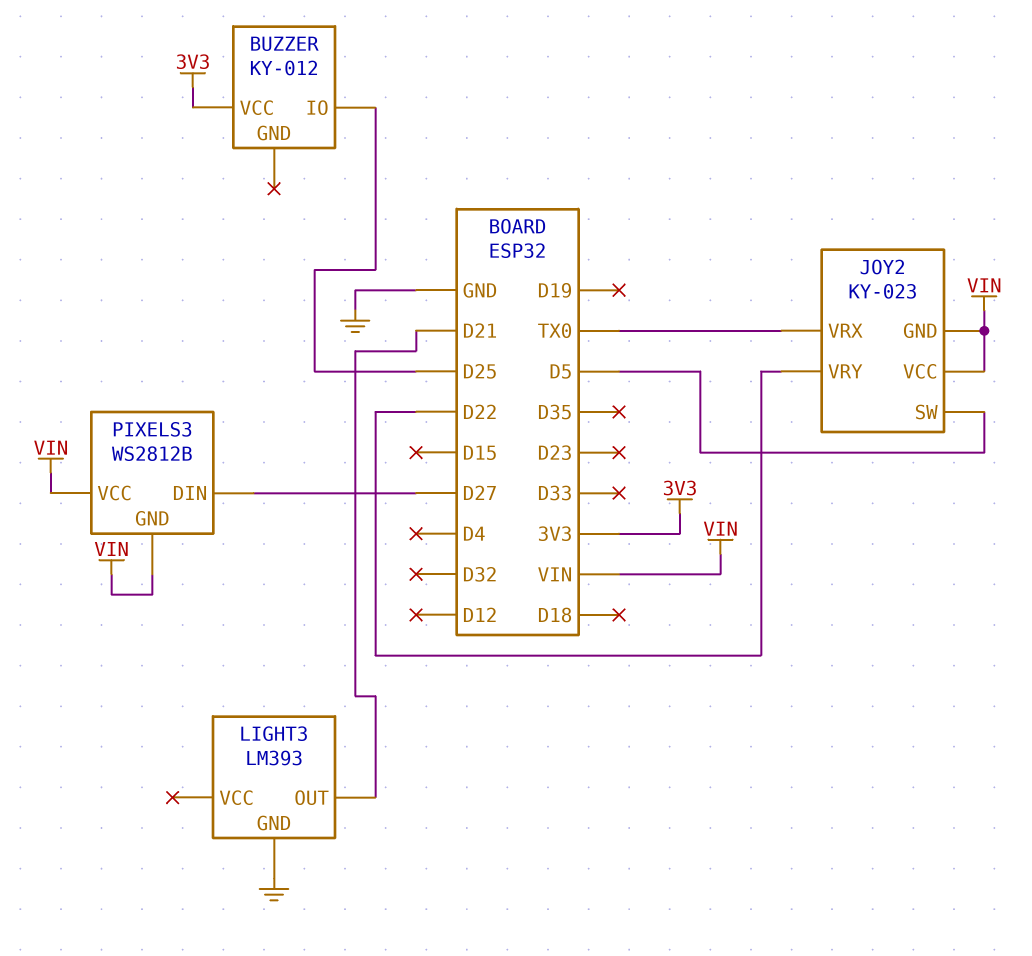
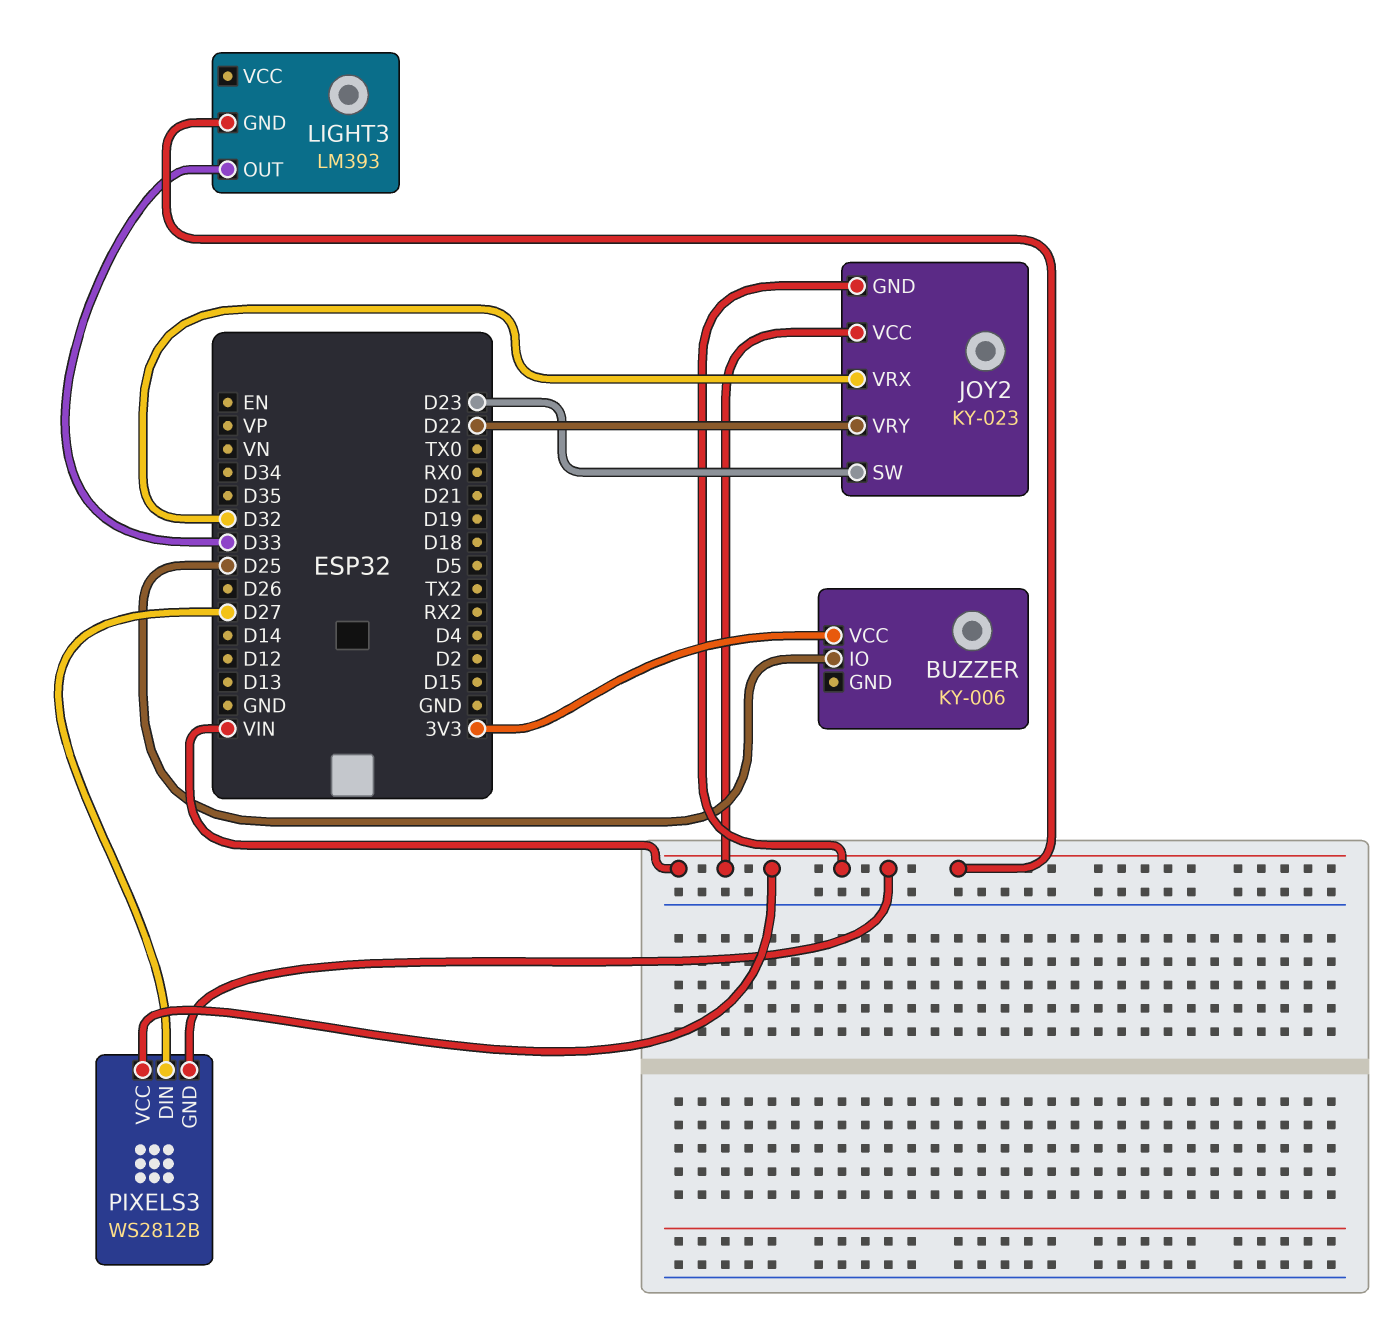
BUZZER: KY-012 -> KY-006
JOY2 pin SW: D5 -> D23
JOY2 pin VRX: TX0 -> D32
LIGHT3 pin GND: GND -> VIN
LIGHT3 pin OUT: D21 -> D33

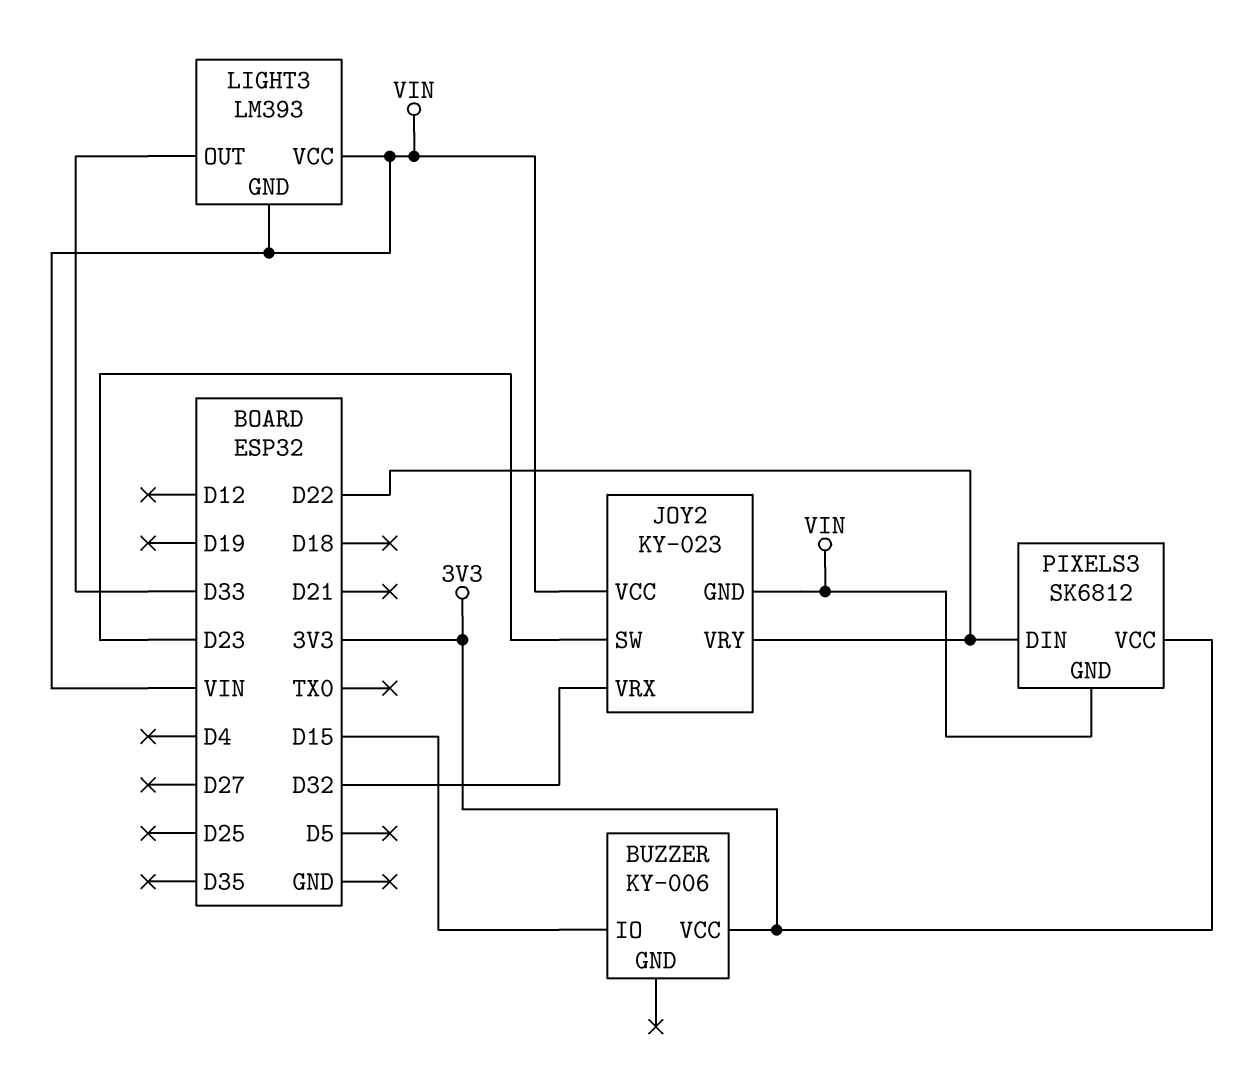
BUZZER pin IO: D25 -> D15
LIGHT3 pin VCC: none -> VIN
PIXELS3: WS2812B -> SK6812
PIXELS3 pin DIN: D27 -> D22
PIXELS3 pin VCC: VIN -> 3V3

